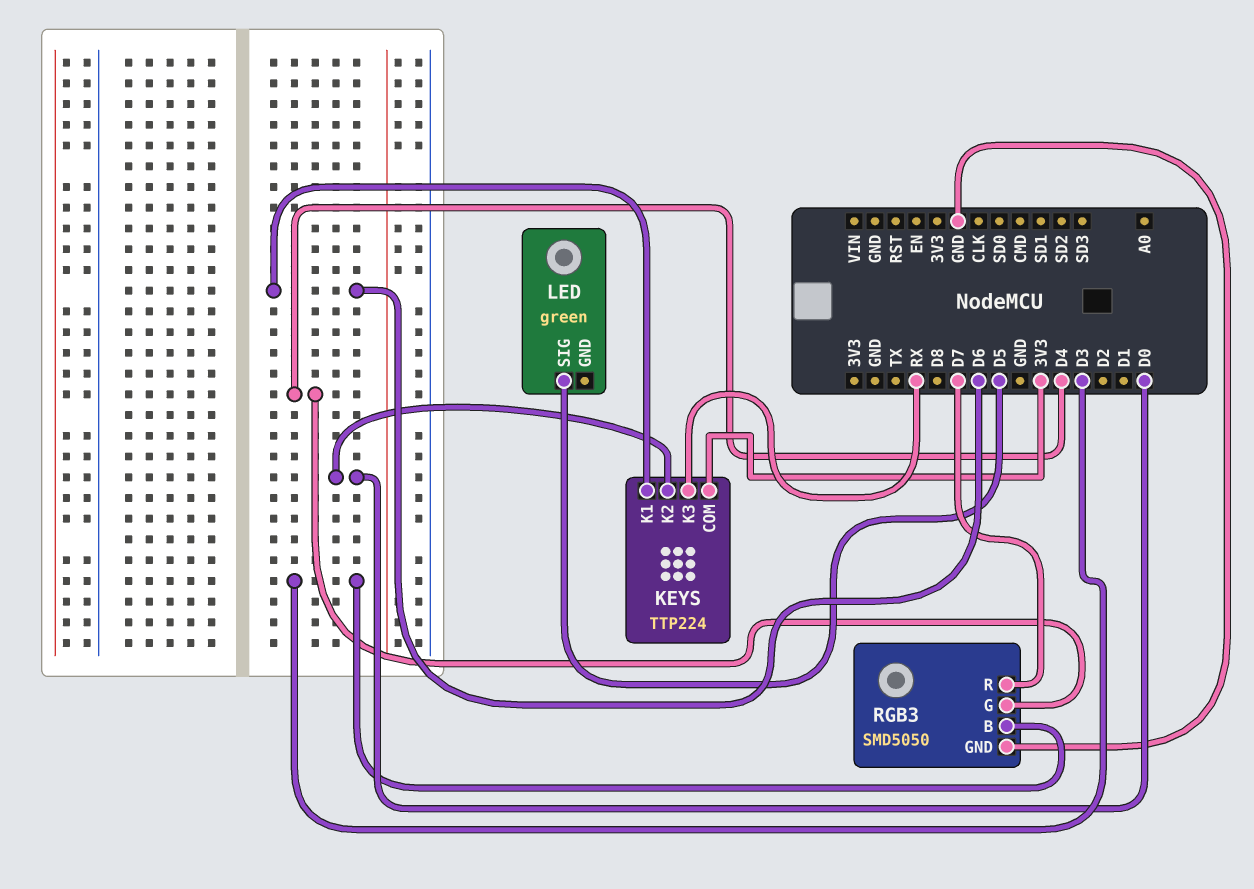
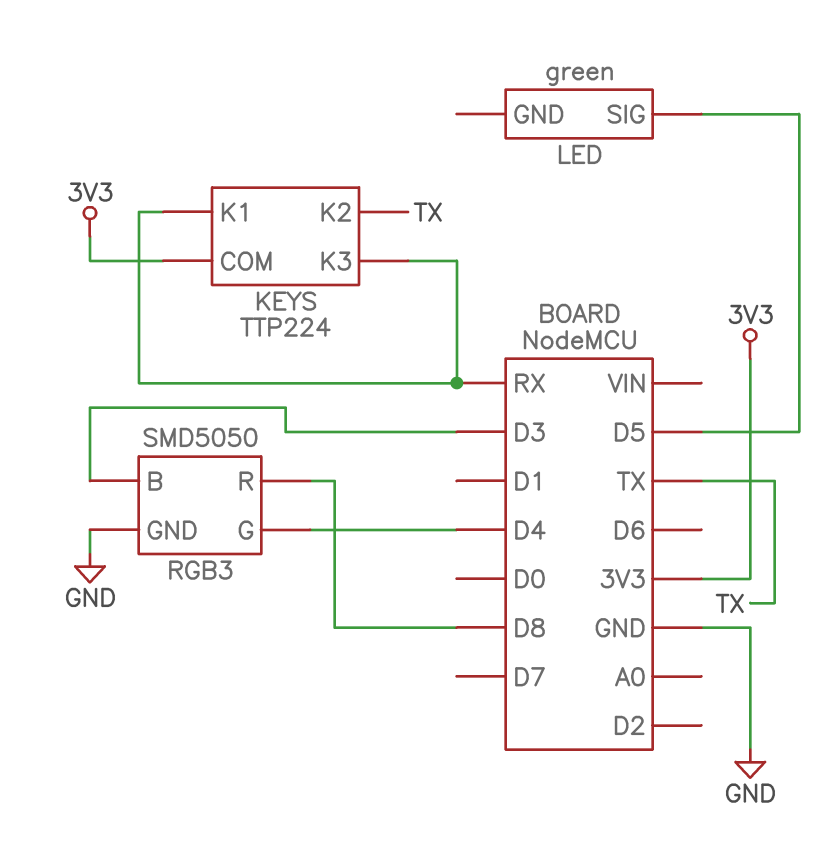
KEYS pin K1: D6 -> RX
KEYS pin K2: D0 -> TX
RGB3 pin R: D7 -> D8

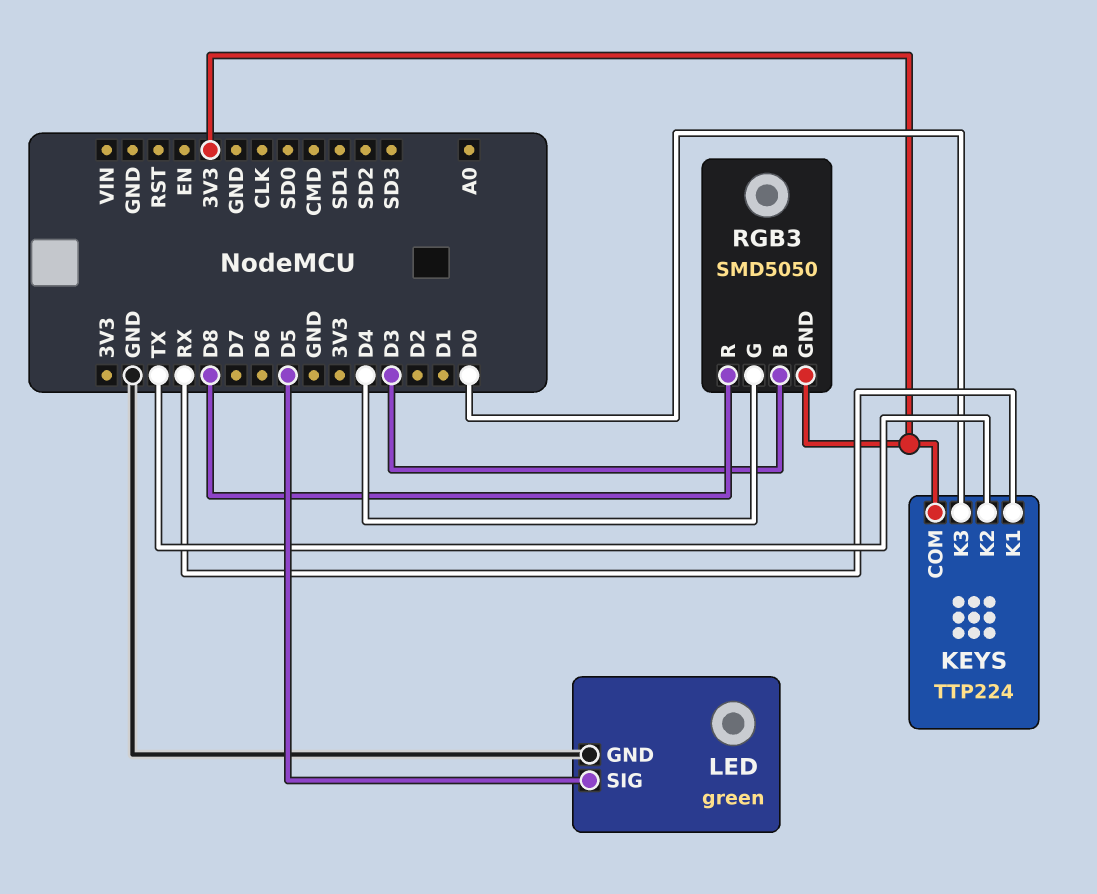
KEYS pin K3: RX -> D0
LED pin GND: none -> GND
RGB3 pin GND: GND -> 3V3

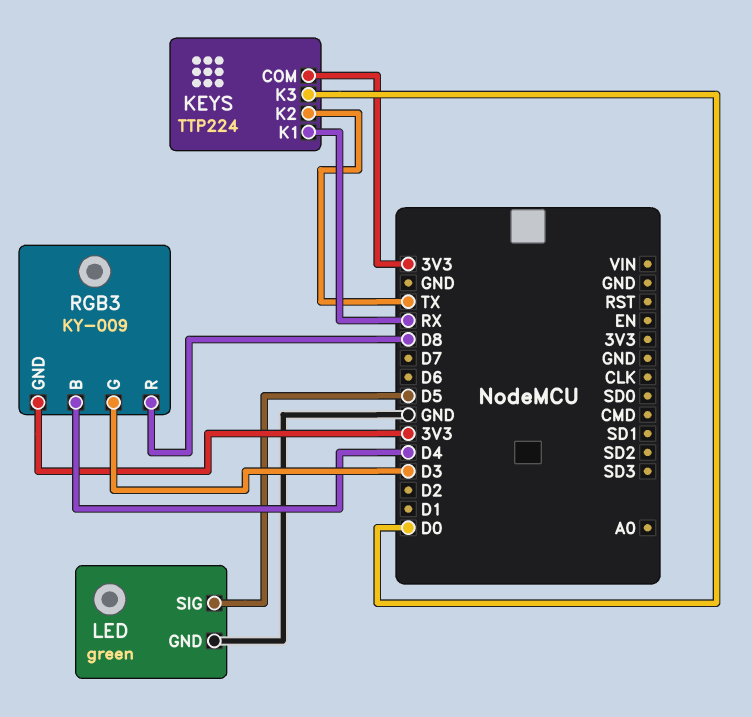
RGB3: SMD5050 -> KY-009
RGB3 pin B: D3 -> D4
RGB3 pin G: D4 -> D3

